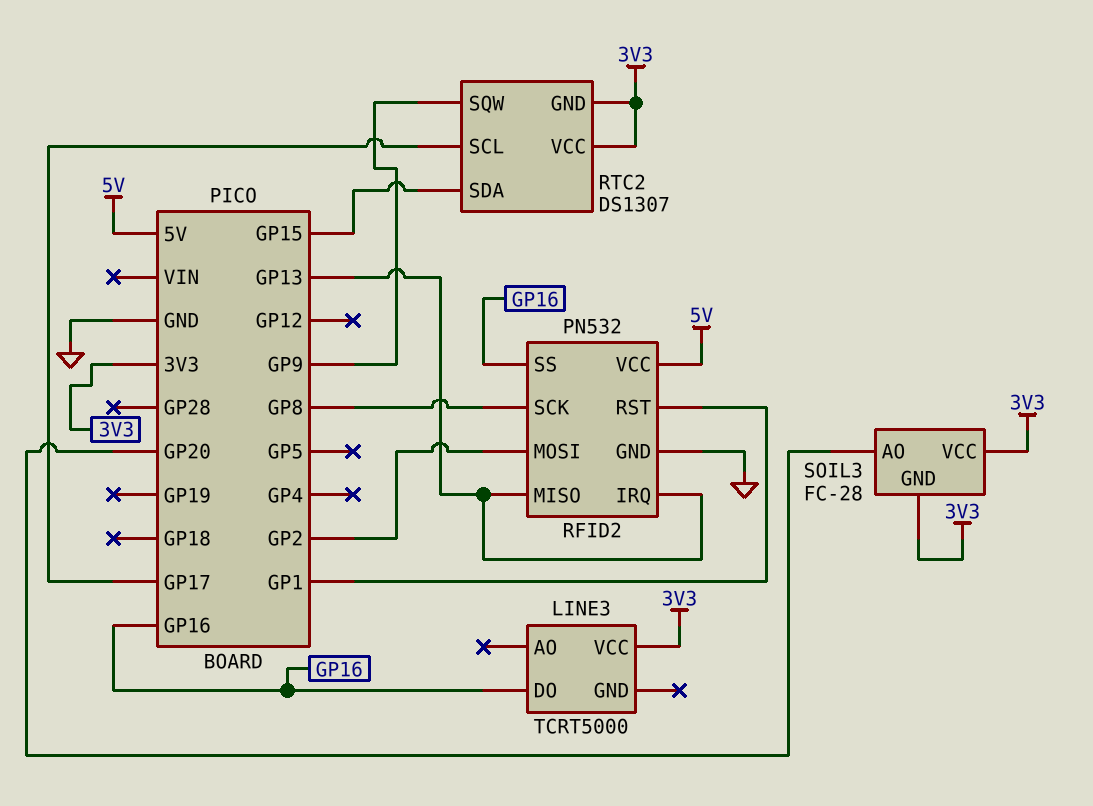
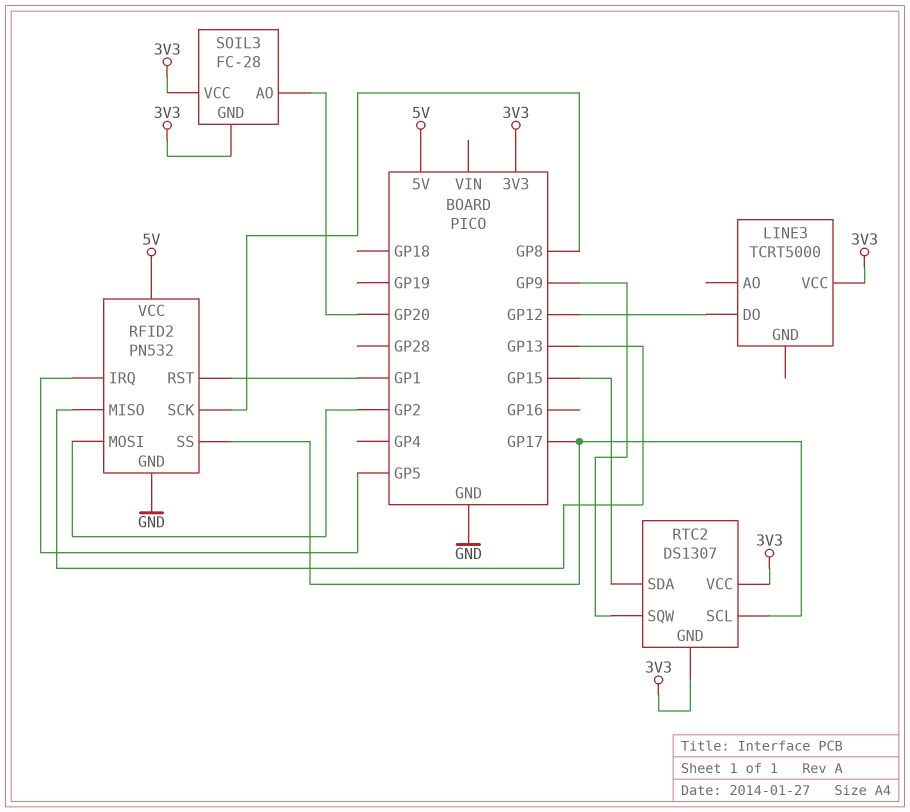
LINE3 pin DO: GP16 -> GP12
RFID2 pin IRQ: GP13 -> GP5
RFID2 pin SS: GP16 -> GP17

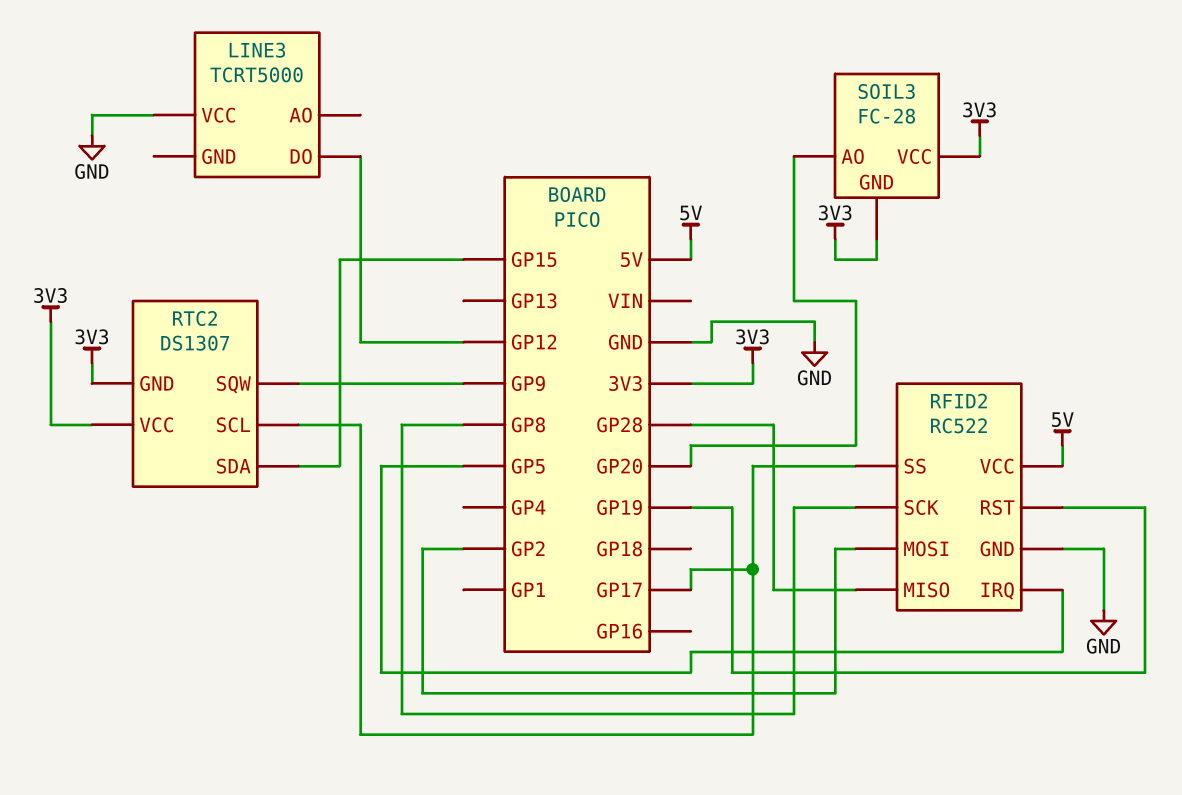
LINE3 pin VCC: 3V3 -> GND
RFID2: PN532 -> RC522
RFID2 pin MISO: GP13 -> GP28
RFID2 pin RST: GP1 -> GP19

